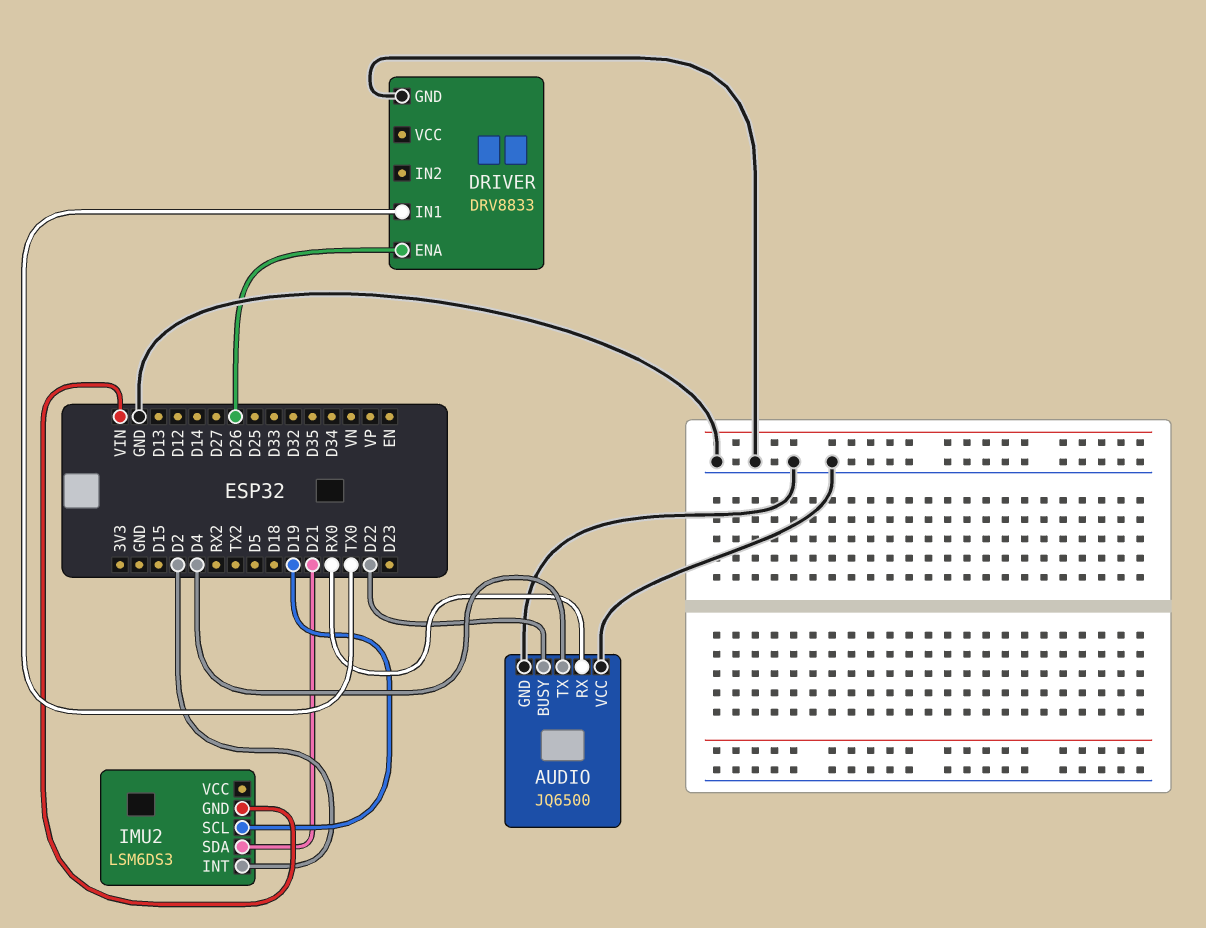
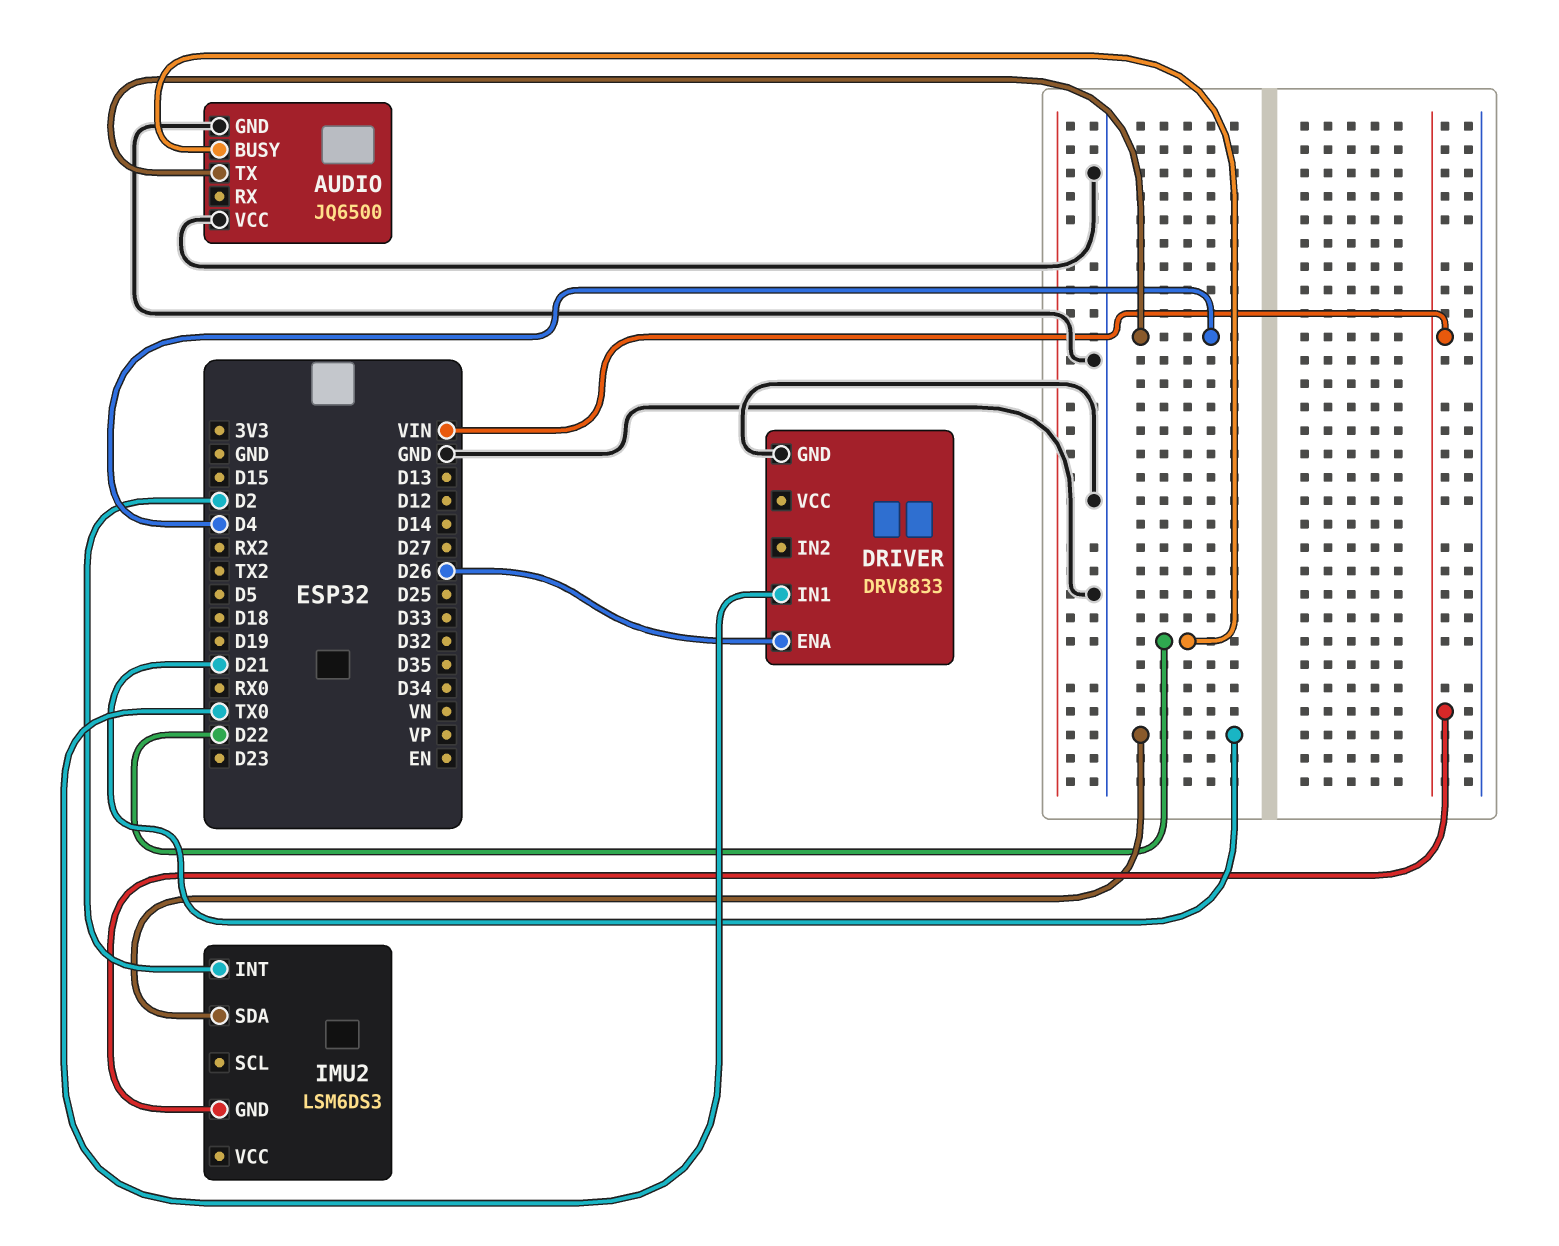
AUDIO pin RX: RX0 -> none
IMU2 pin SCL: D19 -> none

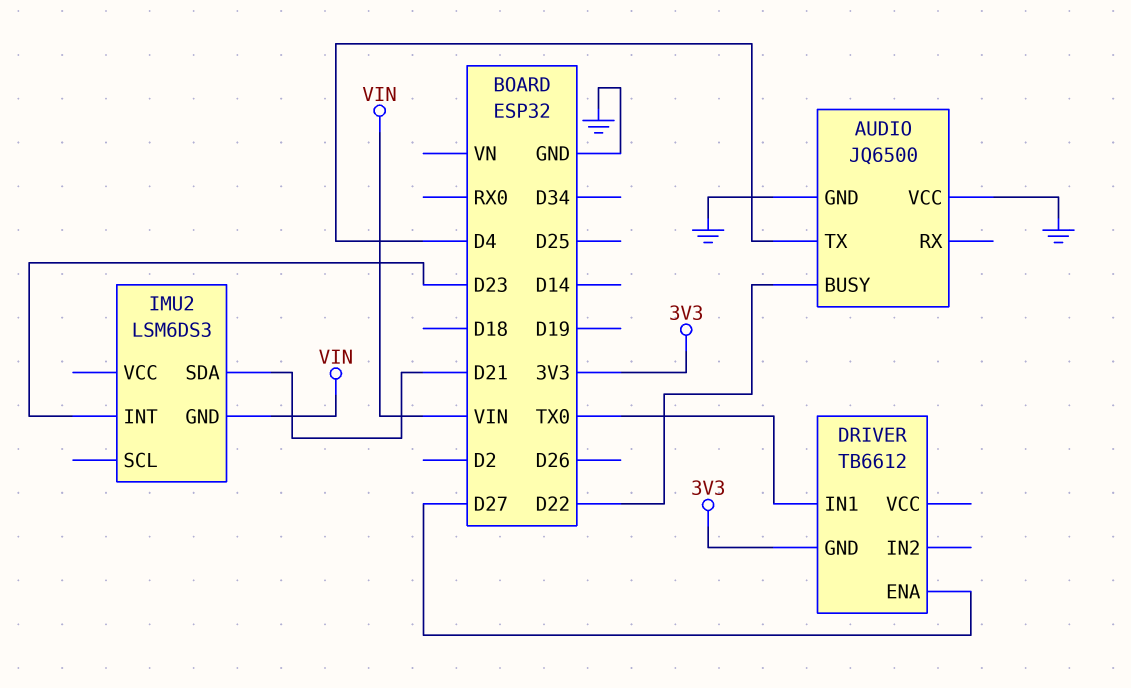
DRIVER: DRV8833 -> TB6612
DRIVER pin ENA: D26 -> D27
DRIVER pin GND: GND -> 3V3
IMU2 pin INT: D2 -> D23

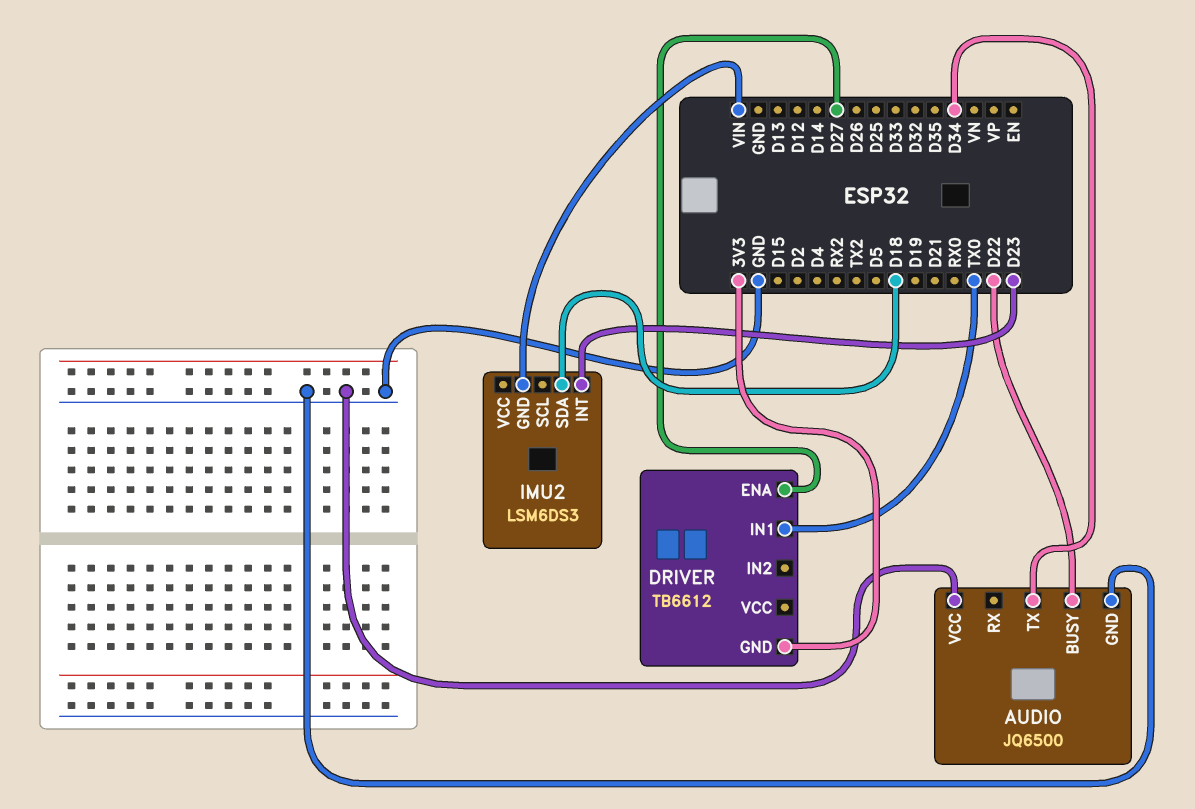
AUDIO pin TX: D4 -> D34
IMU2 pin SDA: D21 -> D18

